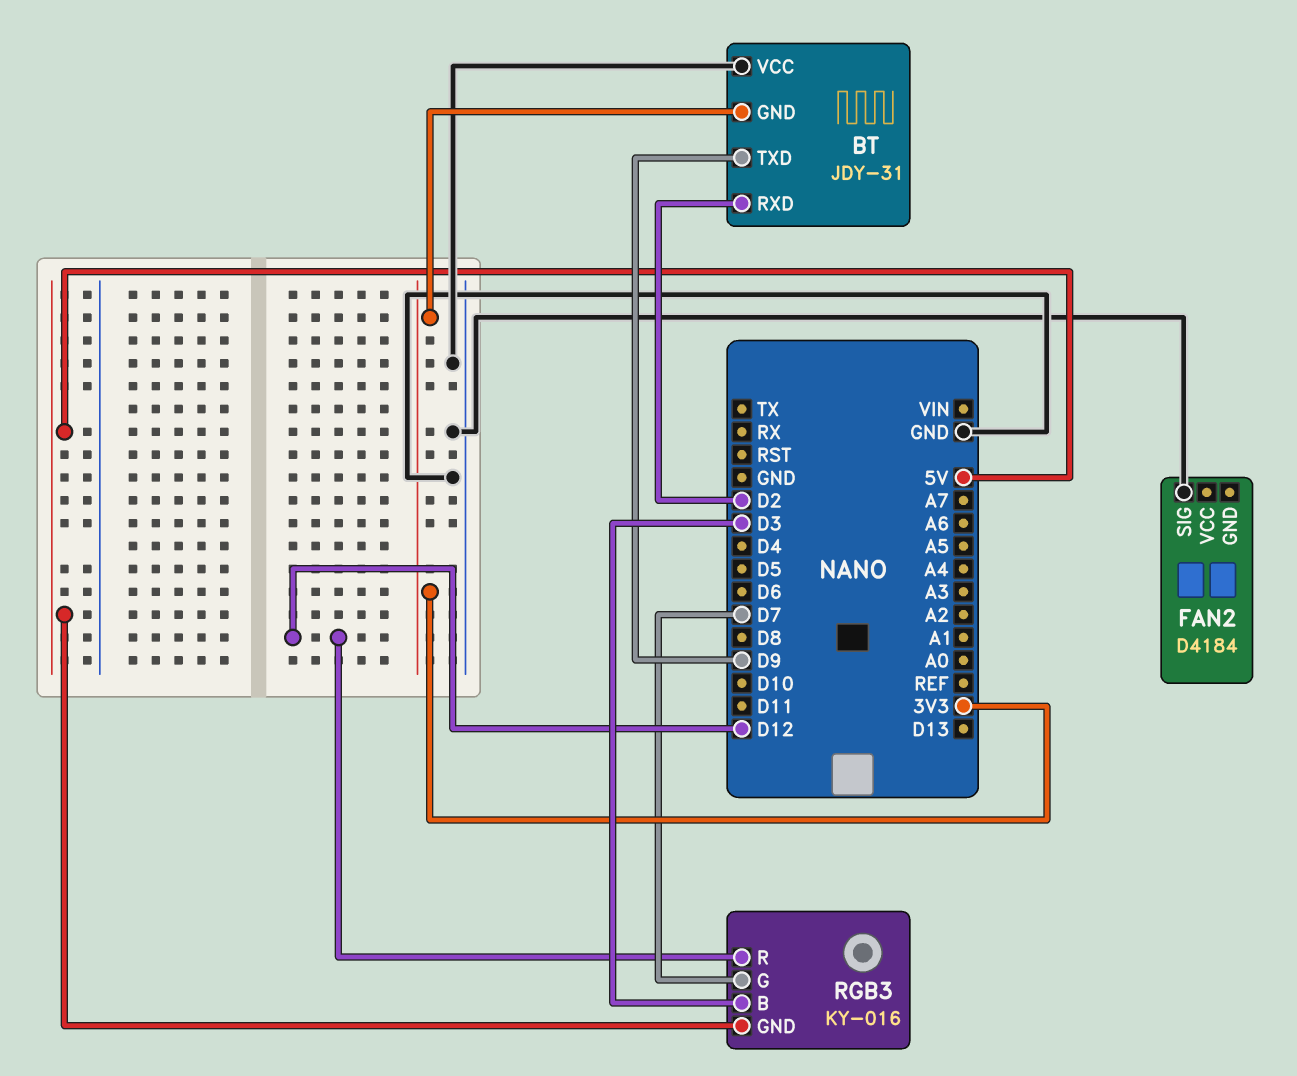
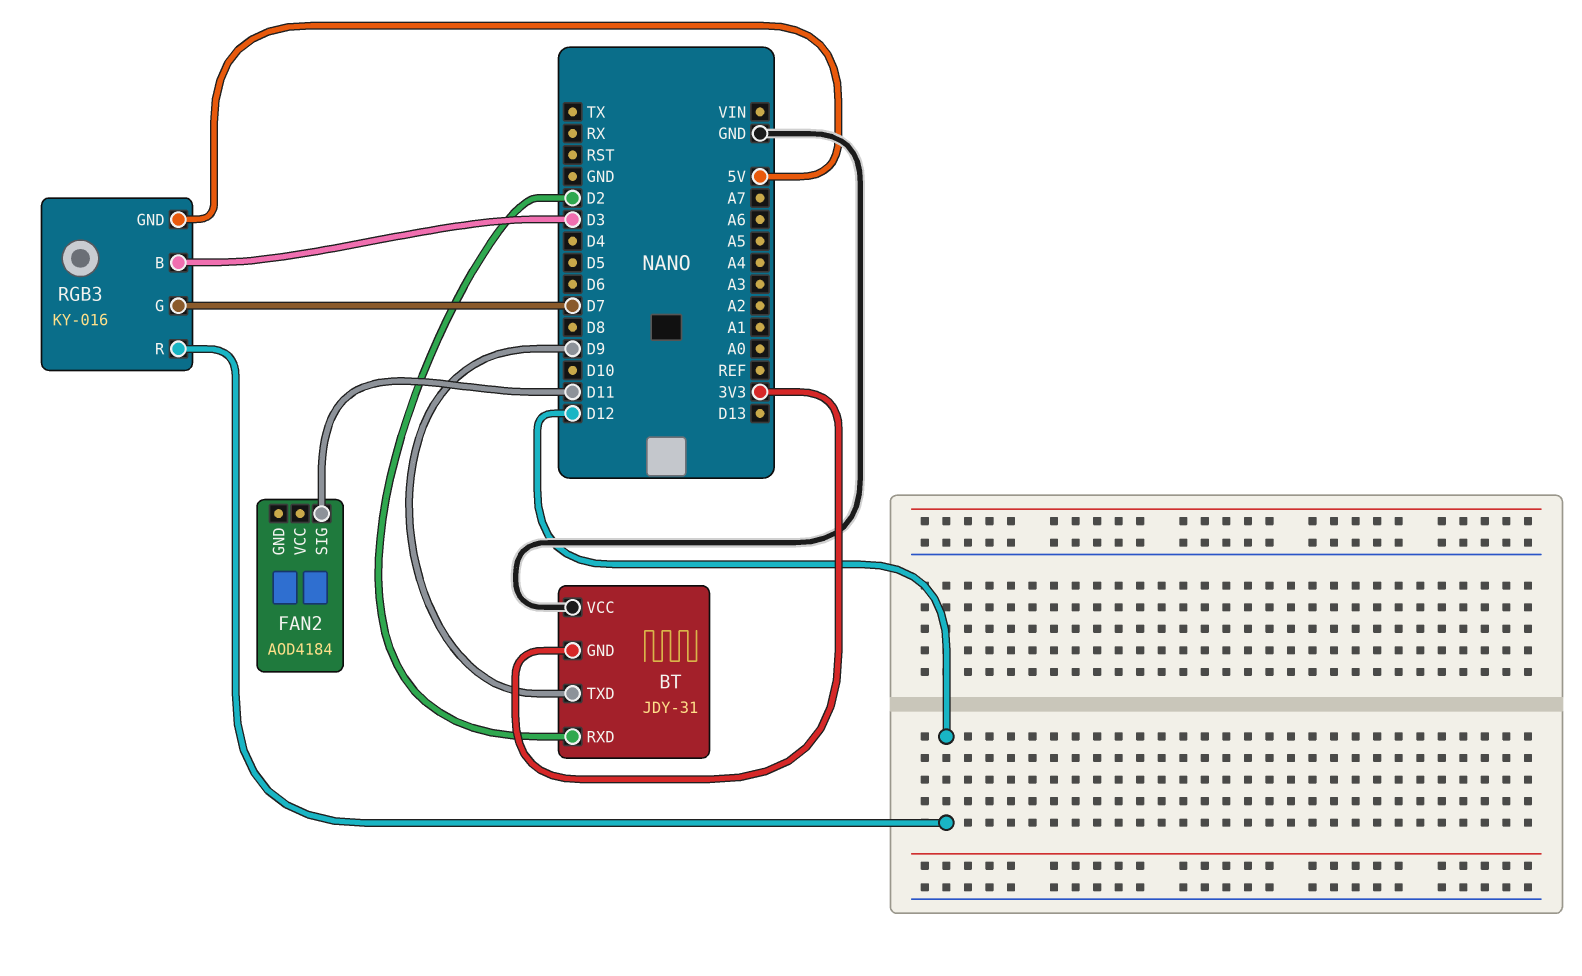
FAN2: D4184 -> AOD4184
FAN2 pin SIG: GND -> D11

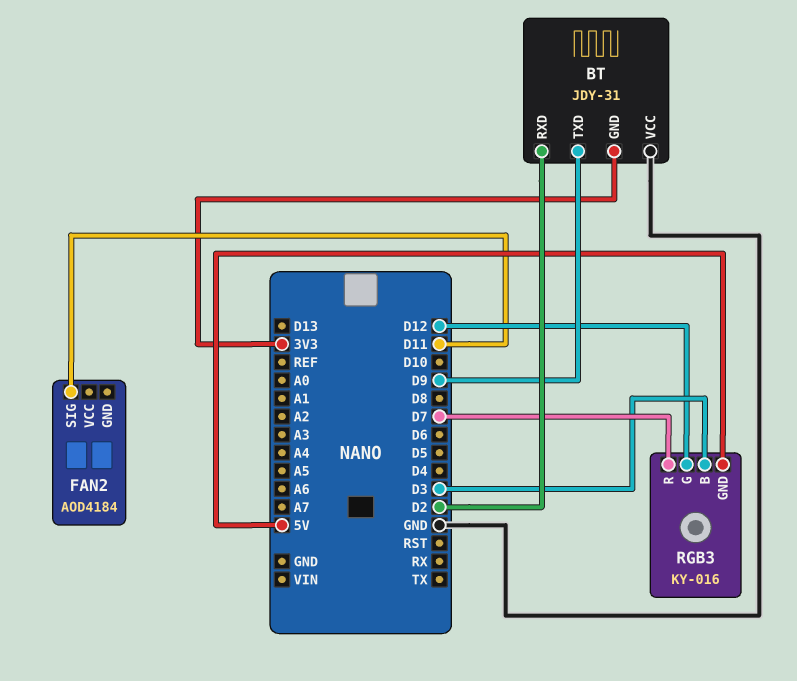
RGB3 pin G: D7 -> D12
RGB3 pin R: D12 -> D7

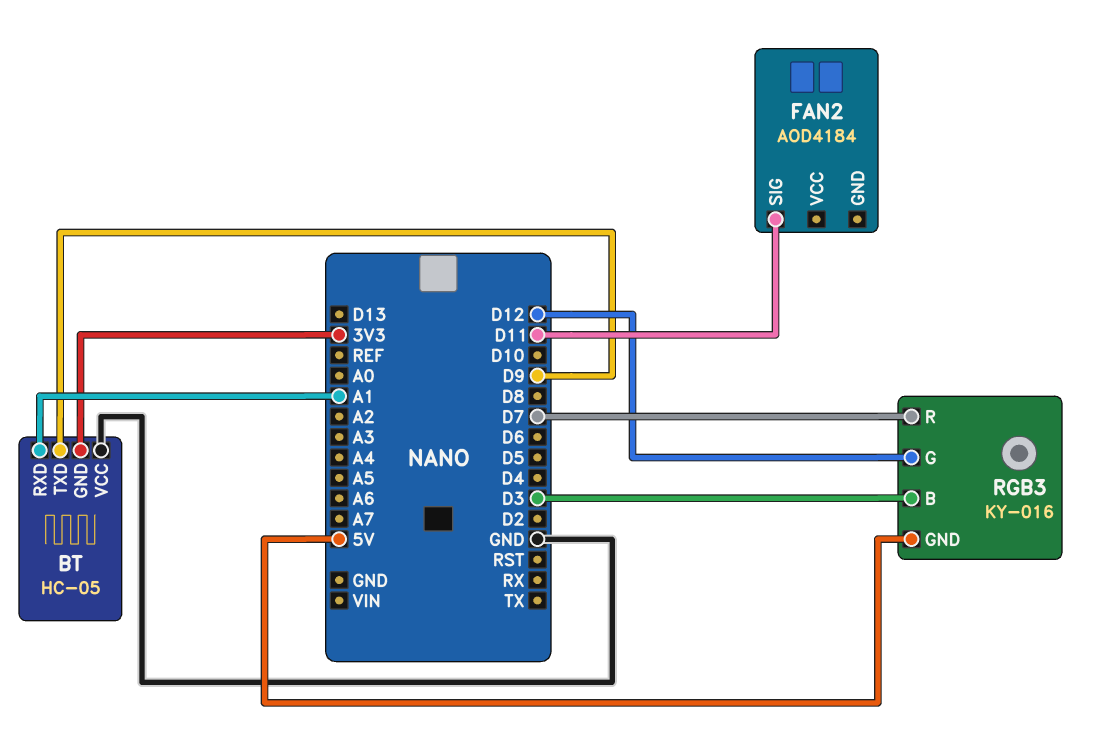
BT: JDY-31 -> HC-05
BT pin RXD: D2 -> A1

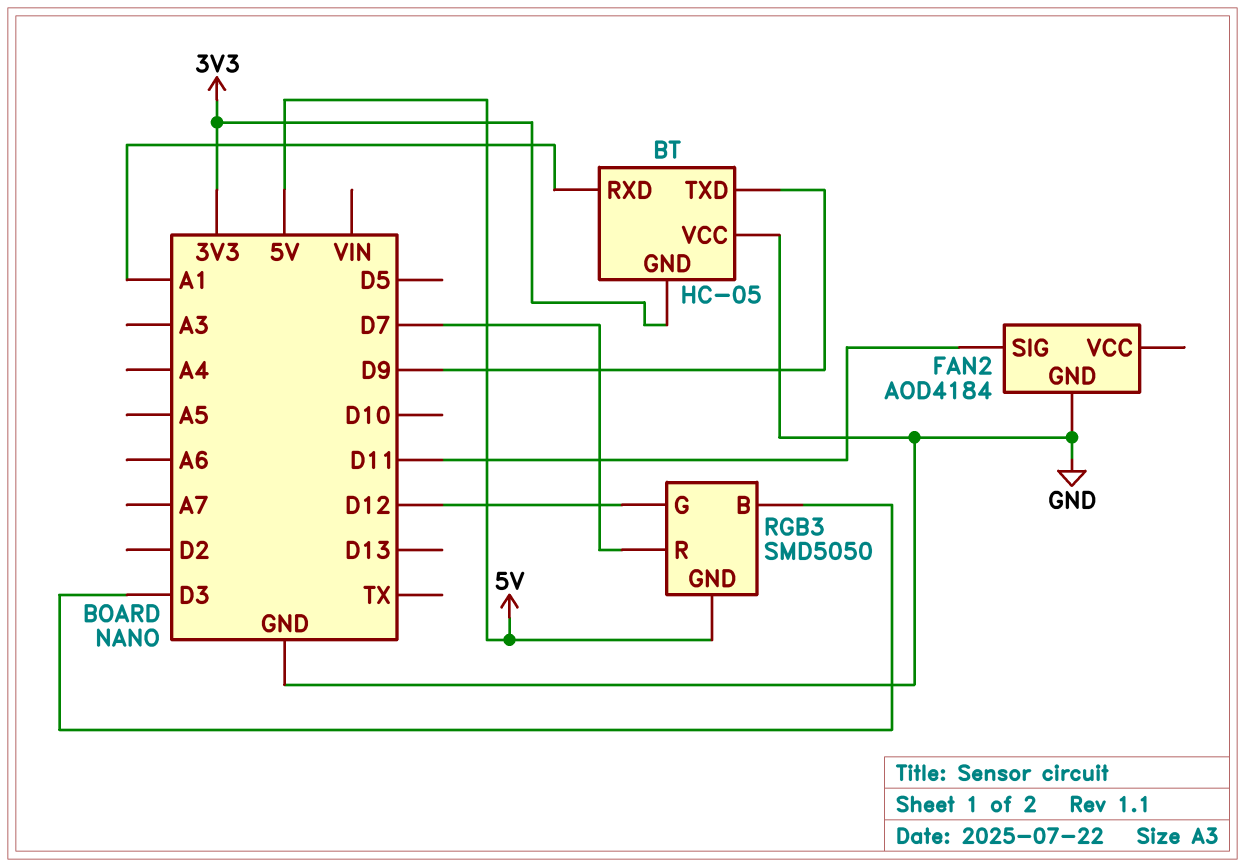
FAN2 pin GND: none -> GND
RGB3: KY-016 -> SMD5050

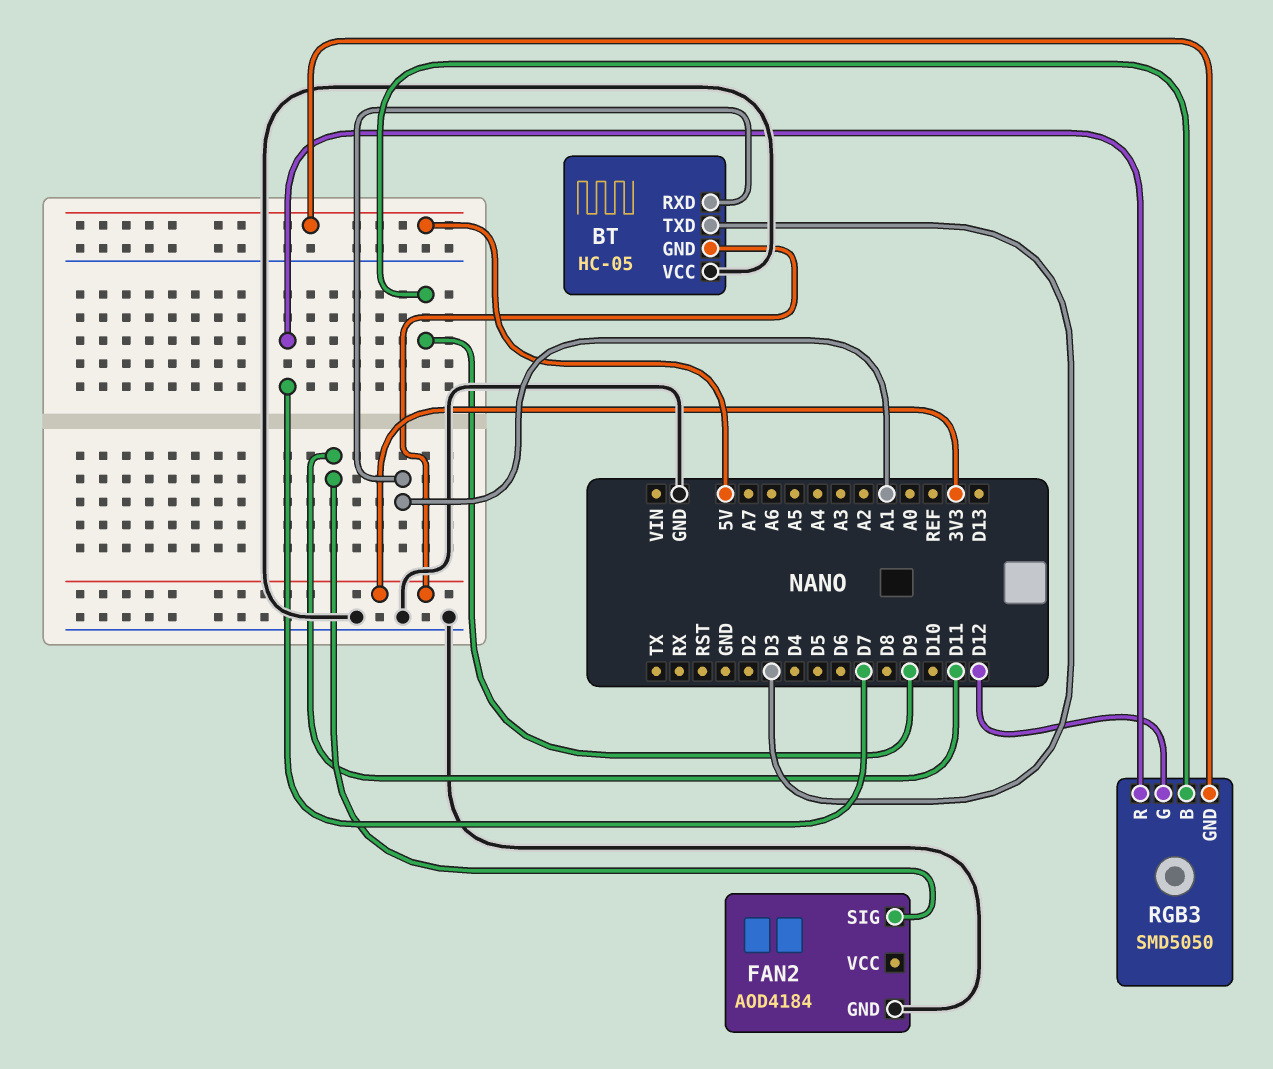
BT pin TXD: D9 -> D3
RGB3 pin B: D3 -> D9

